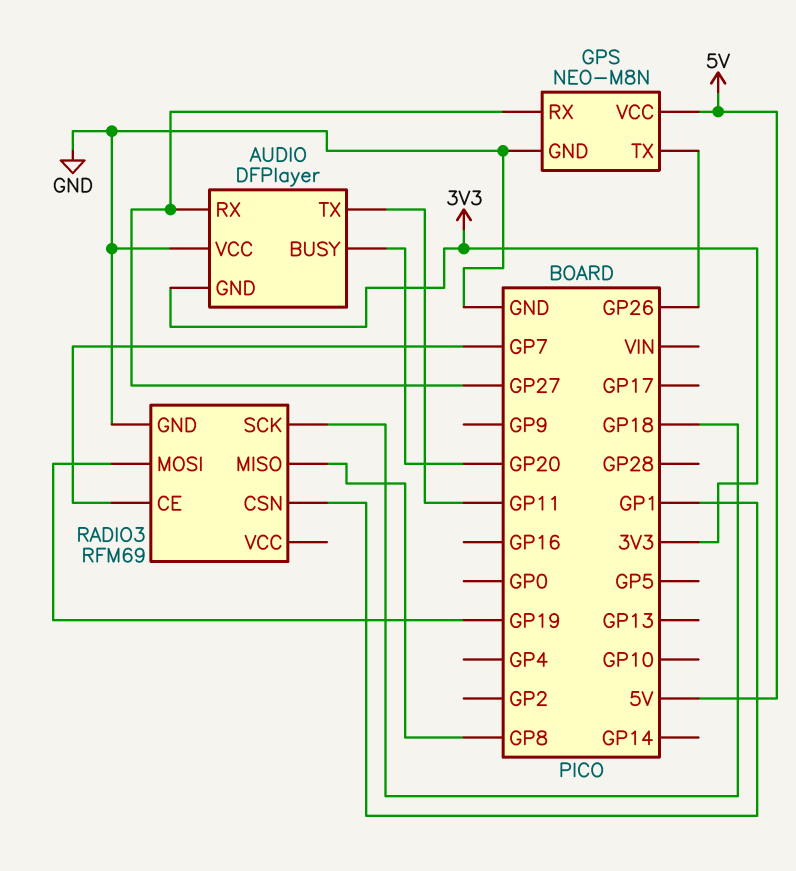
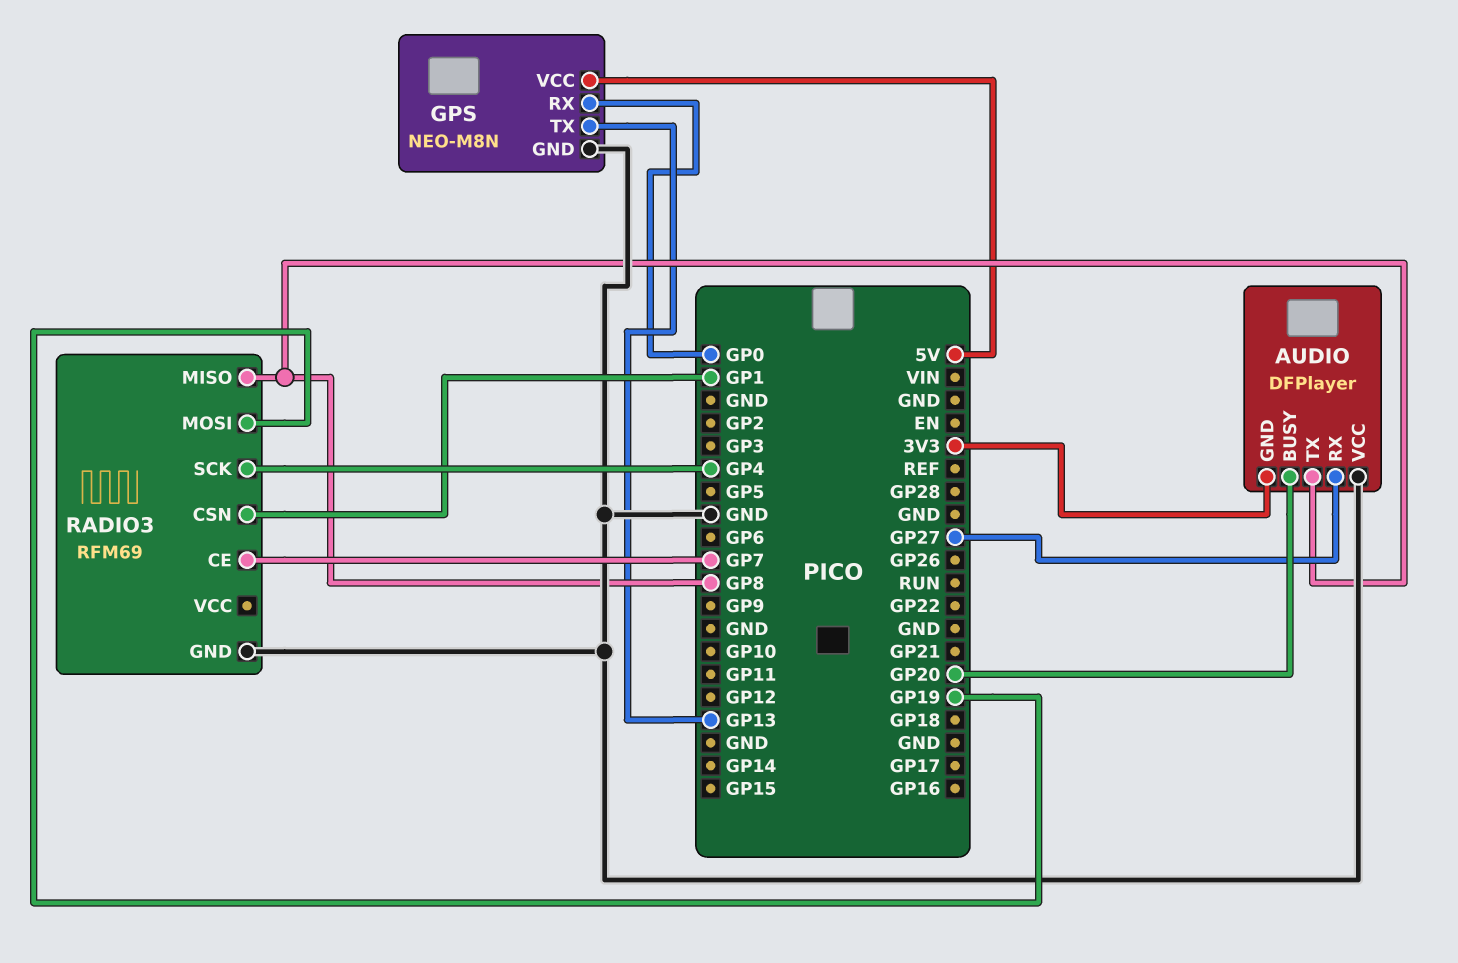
AUDIO pin TX: GP11 -> GP8
GPS pin RX: GP27 -> GP0
GPS pin TX: GP26 -> GP13
RADIO3 pin SCK: GP18 -> GP4

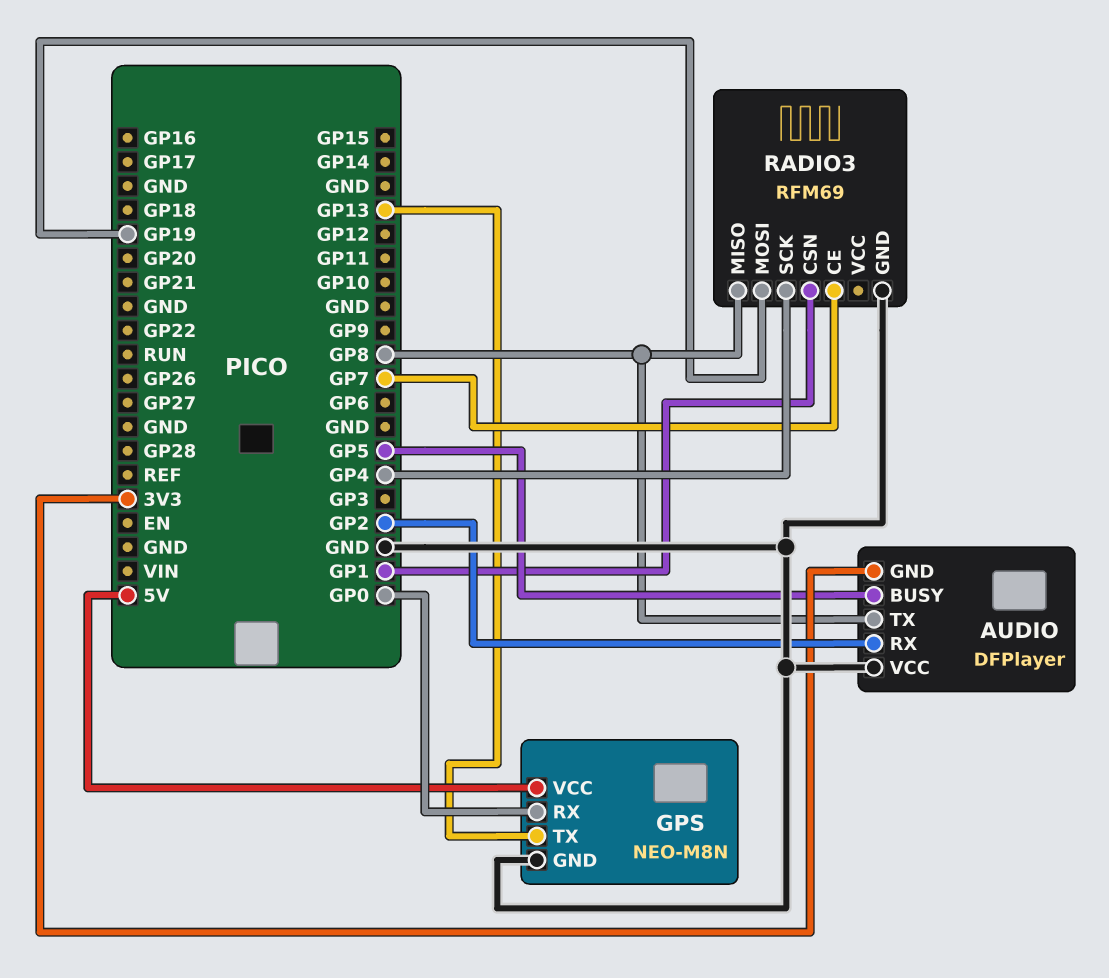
AUDIO pin BUSY: GP20 -> GP5
AUDIO pin RX: GP27 -> GP2

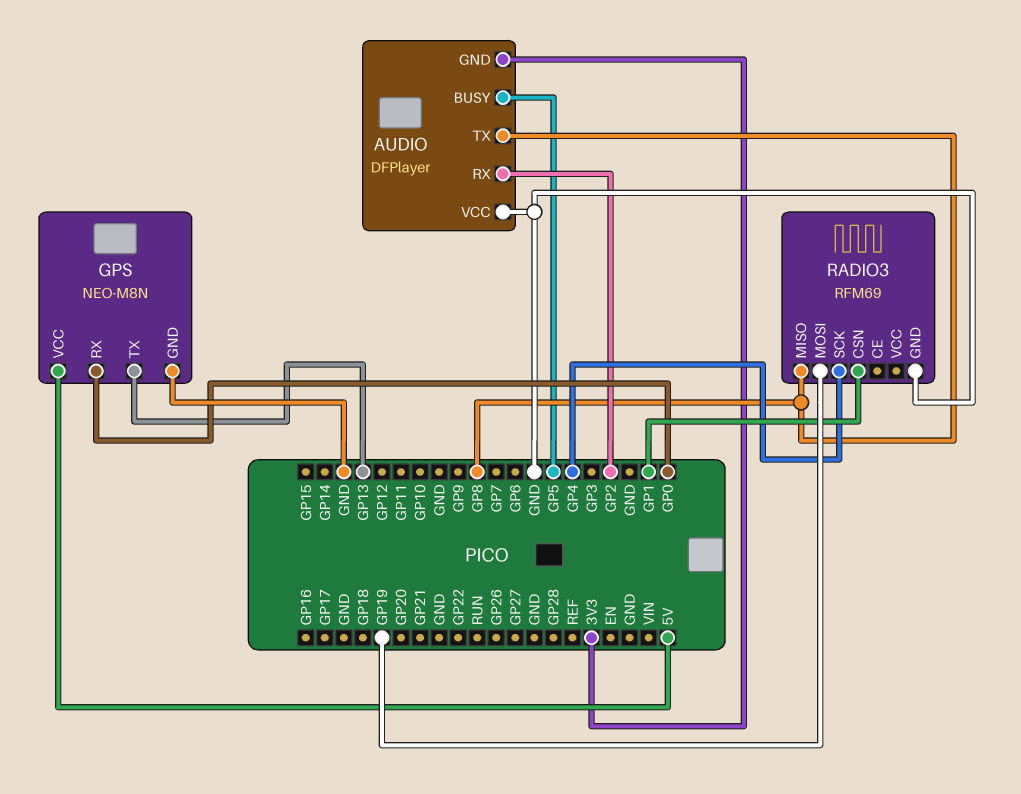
RADIO3 pin CE: GP7 -> none

